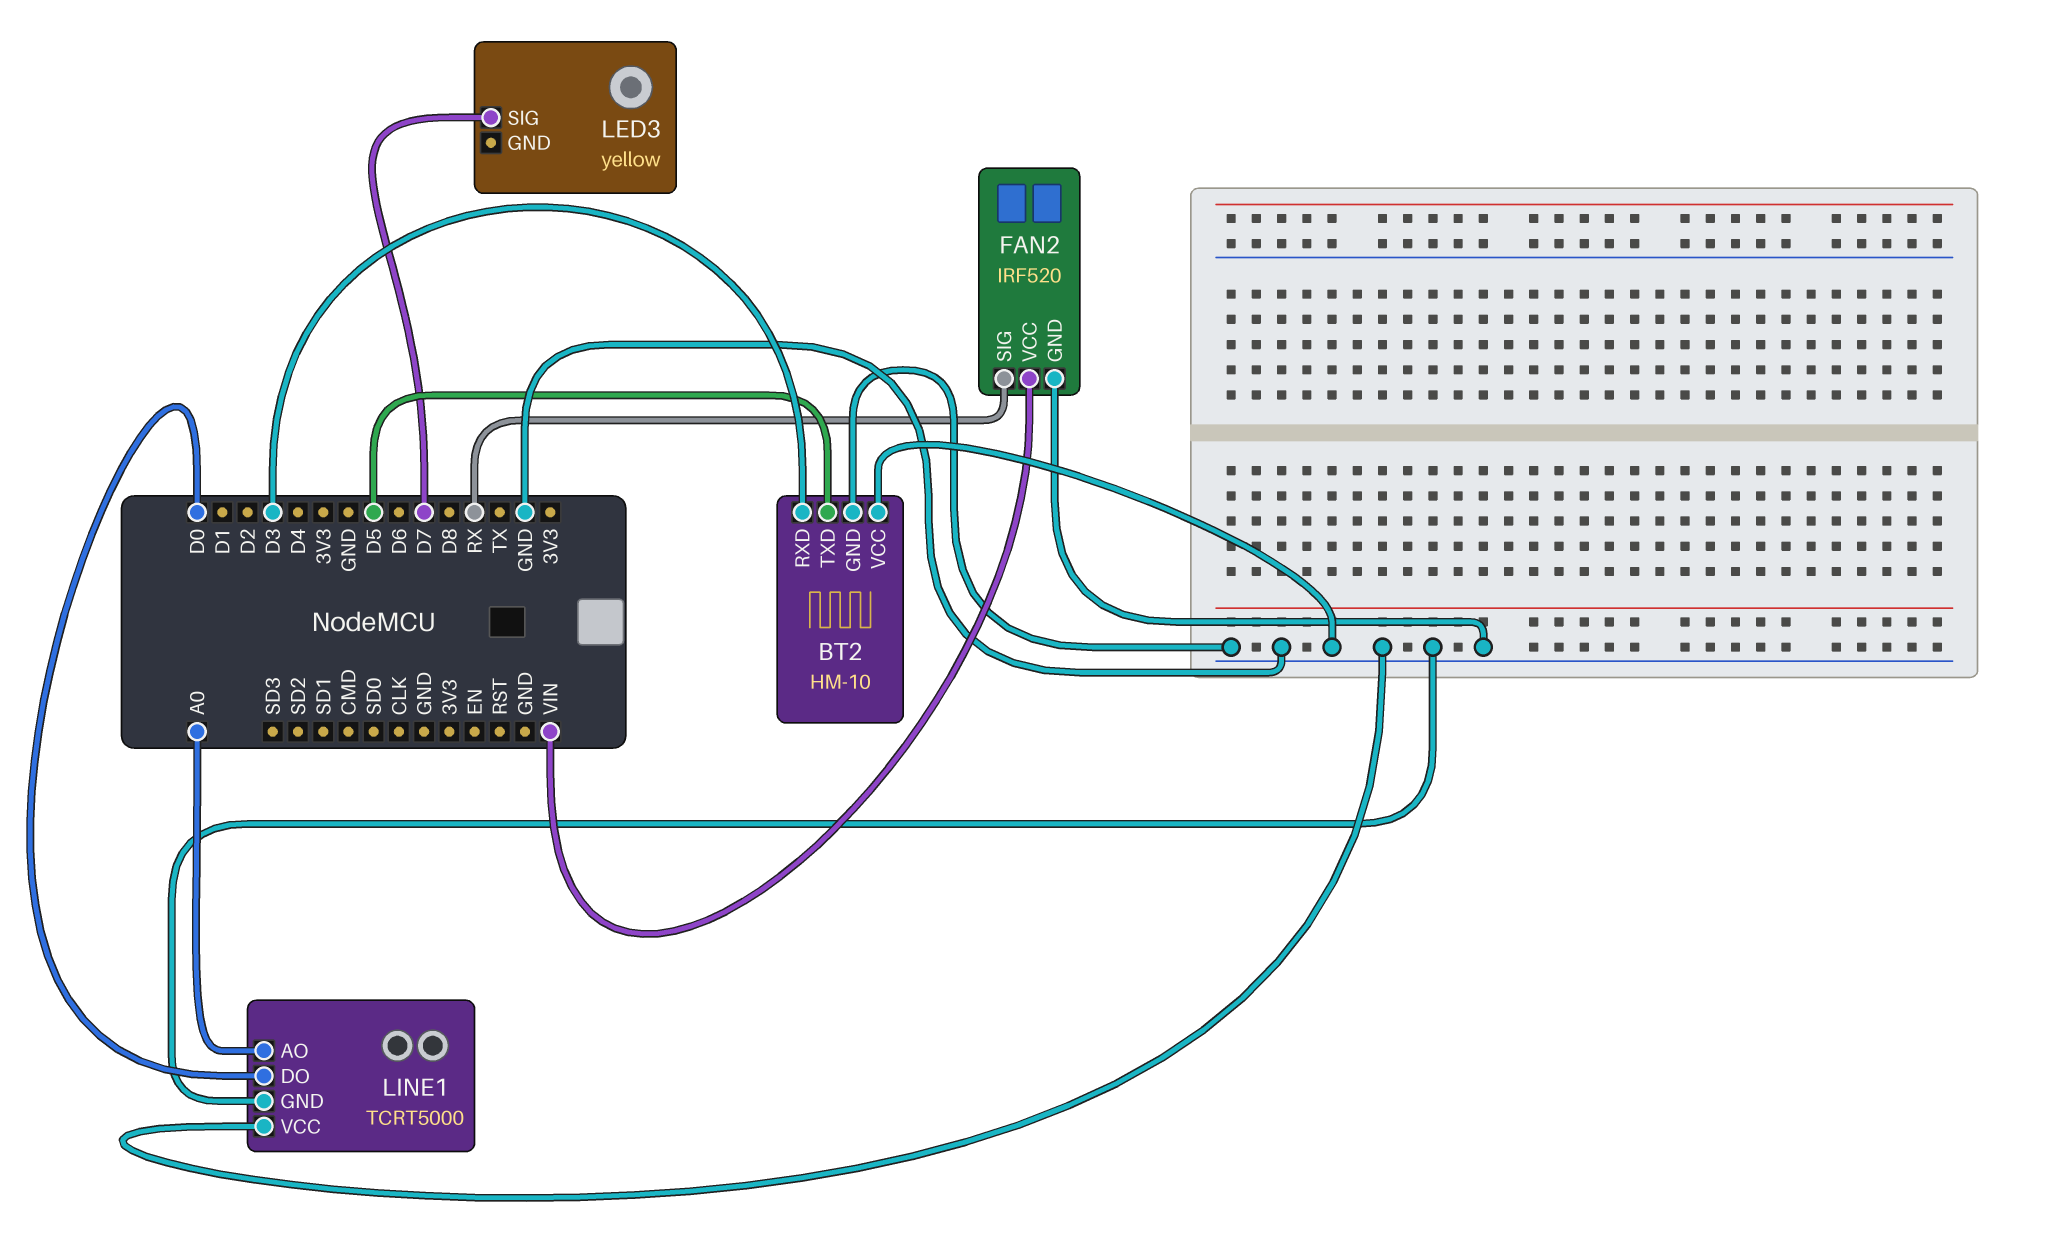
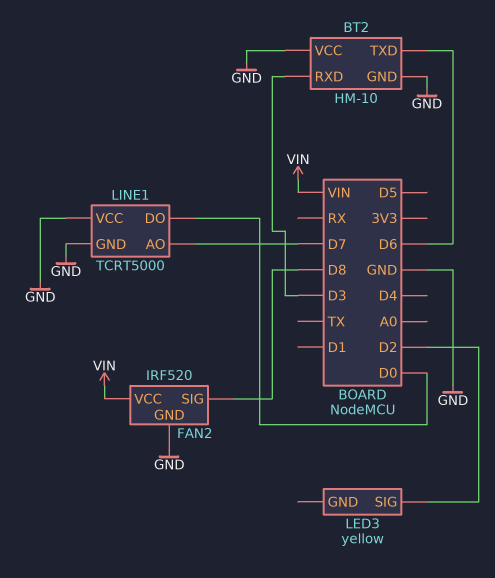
BT2 pin TXD: D5 -> D6
FAN2 pin SIG: RX -> D8
LED3 pin SIG: D7 -> D2
LINE1 pin AO: A0 -> D7

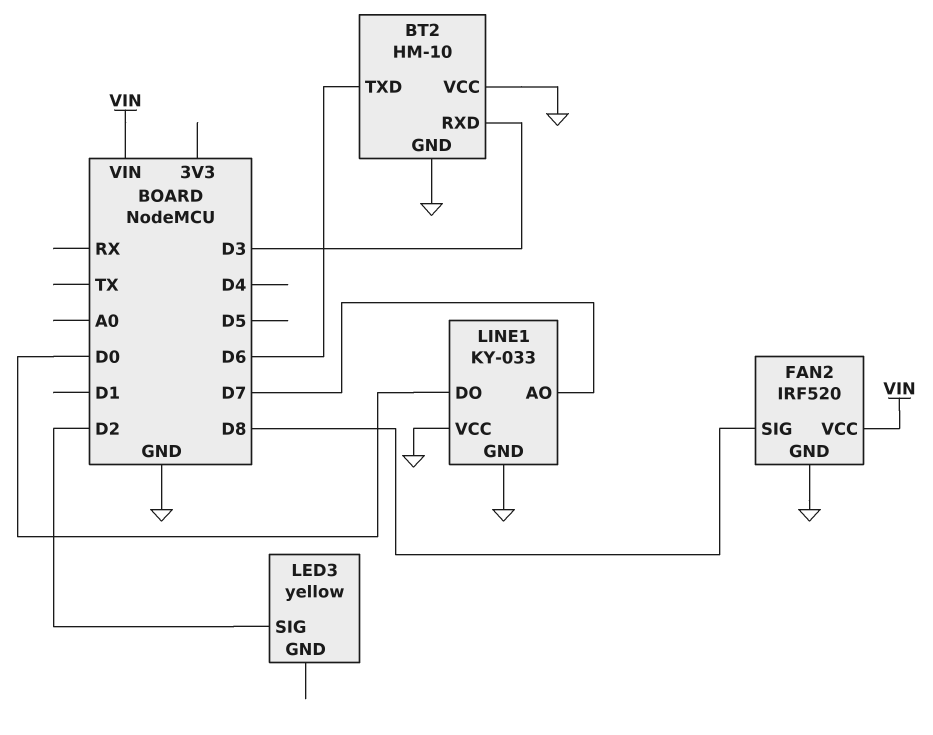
LINE1: TCRT5000 -> KY-033

